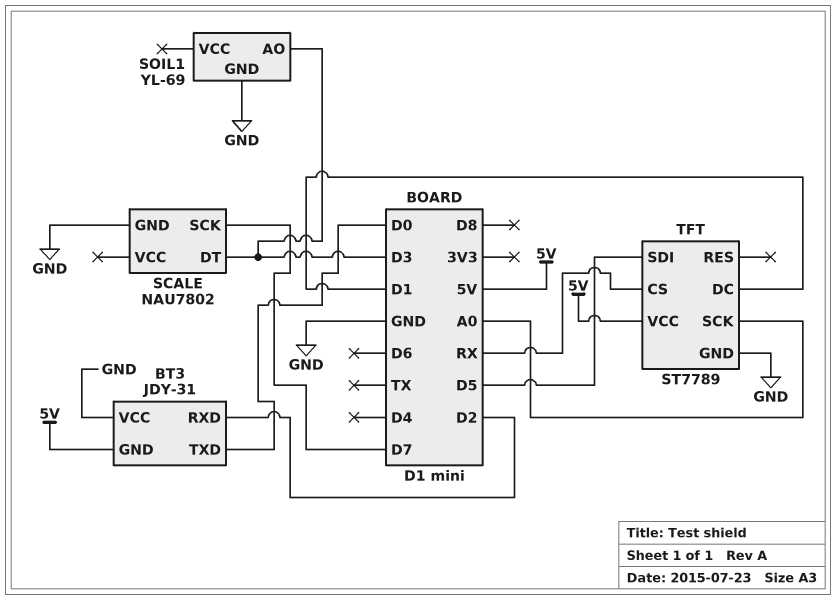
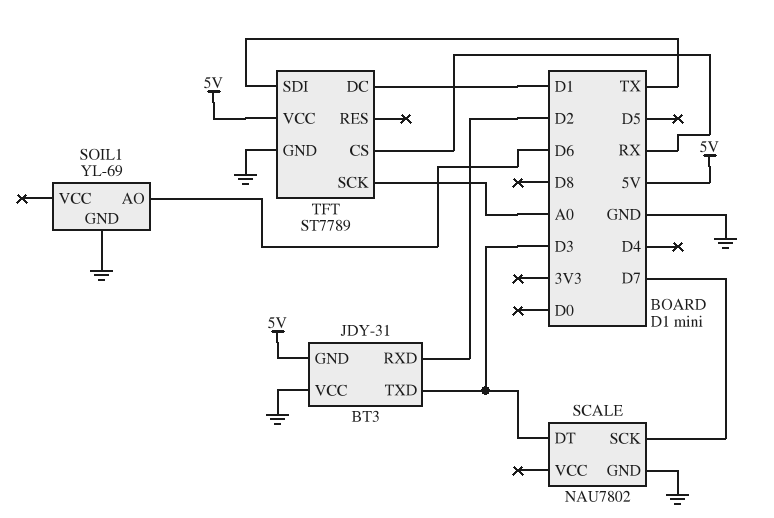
BT3 pin TXD: D0 -> D3
SOIL1 pin AO: D3 -> D6
TFT pin SDI: D5 -> TX

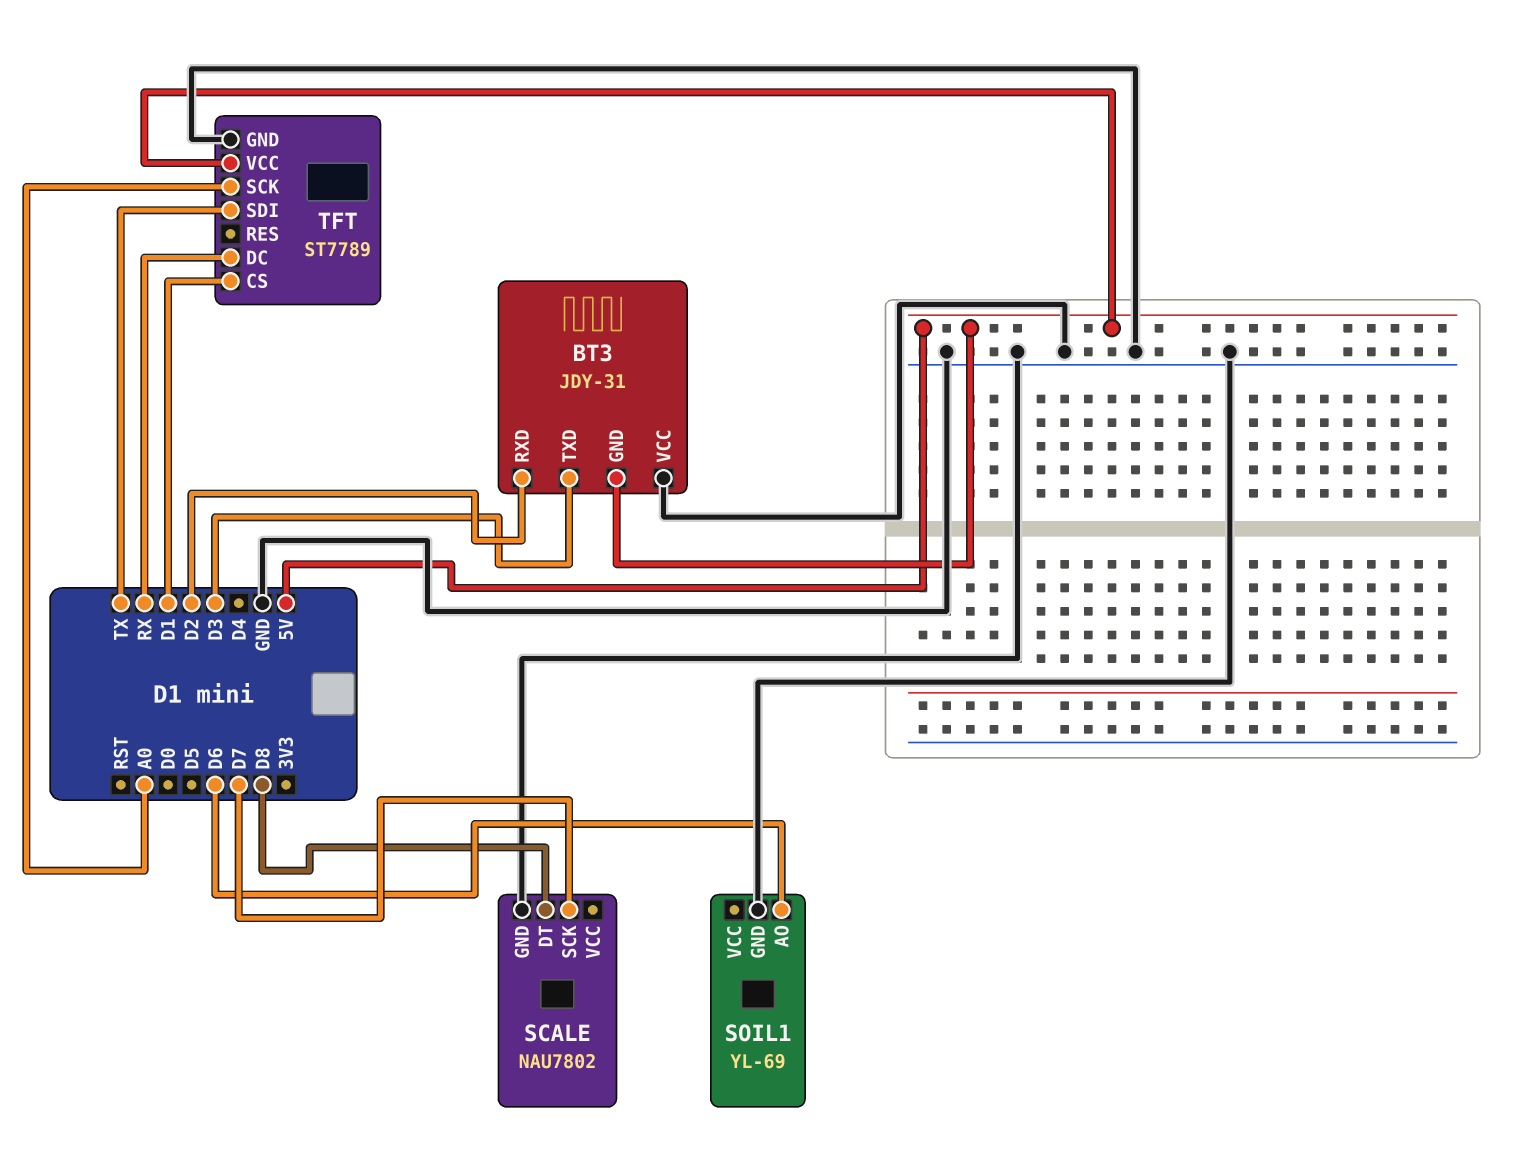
SCALE pin DT: D3 -> D8
TFT pin CS: RX -> D1
TFT pin DC: D1 -> RX

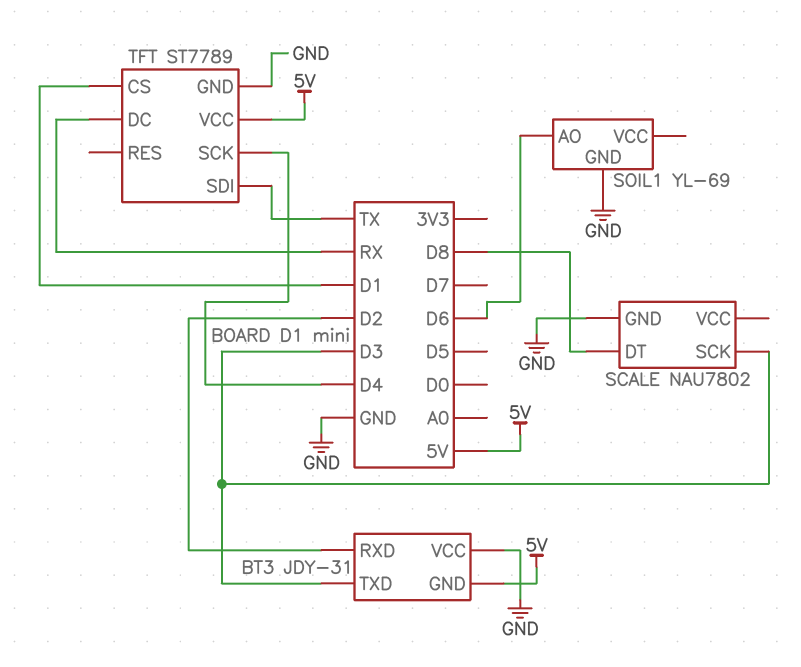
SCALE pin SCK: D7 -> D3
TFT pin SCK: A0 -> D4

